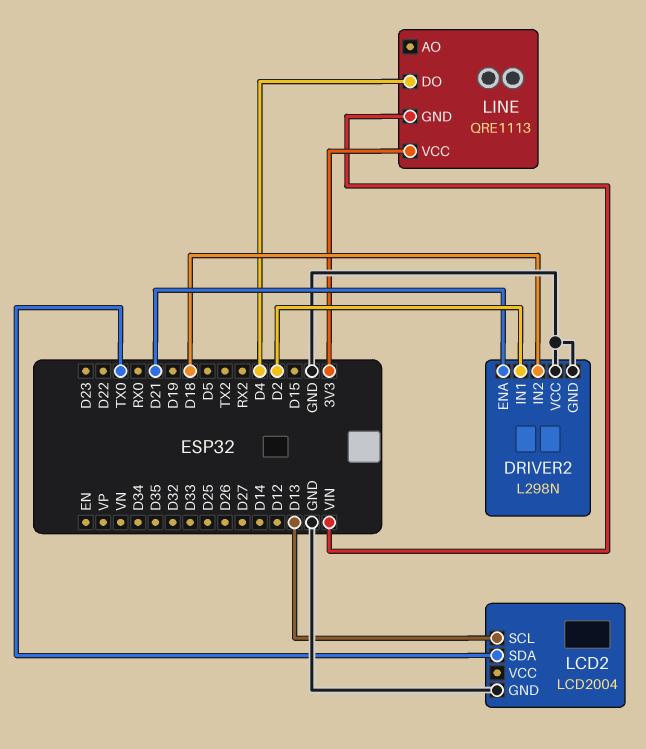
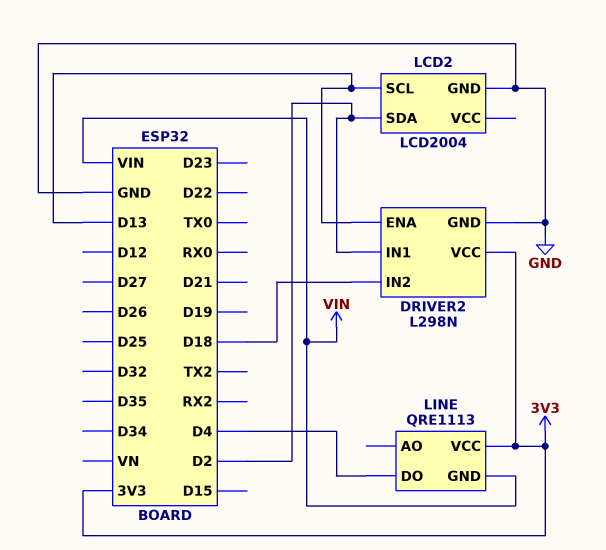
DRIVER2 pin ENA: D21 -> D13
DRIVER2 pin VCC: GND -> 3V3
LCD2 pin SDA: TX0 -> D2

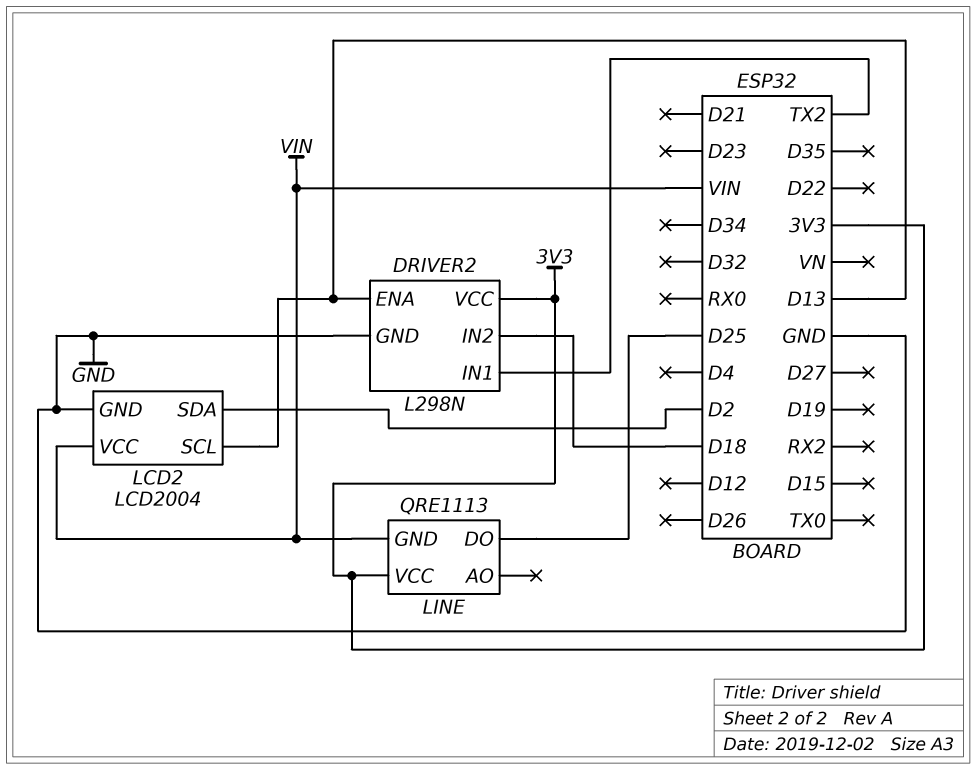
DRIVER2 pin IN1: D2 -> TX2
LCD2 pin VCC: none -> VIN
LINE pin DO: D4 -> D25

